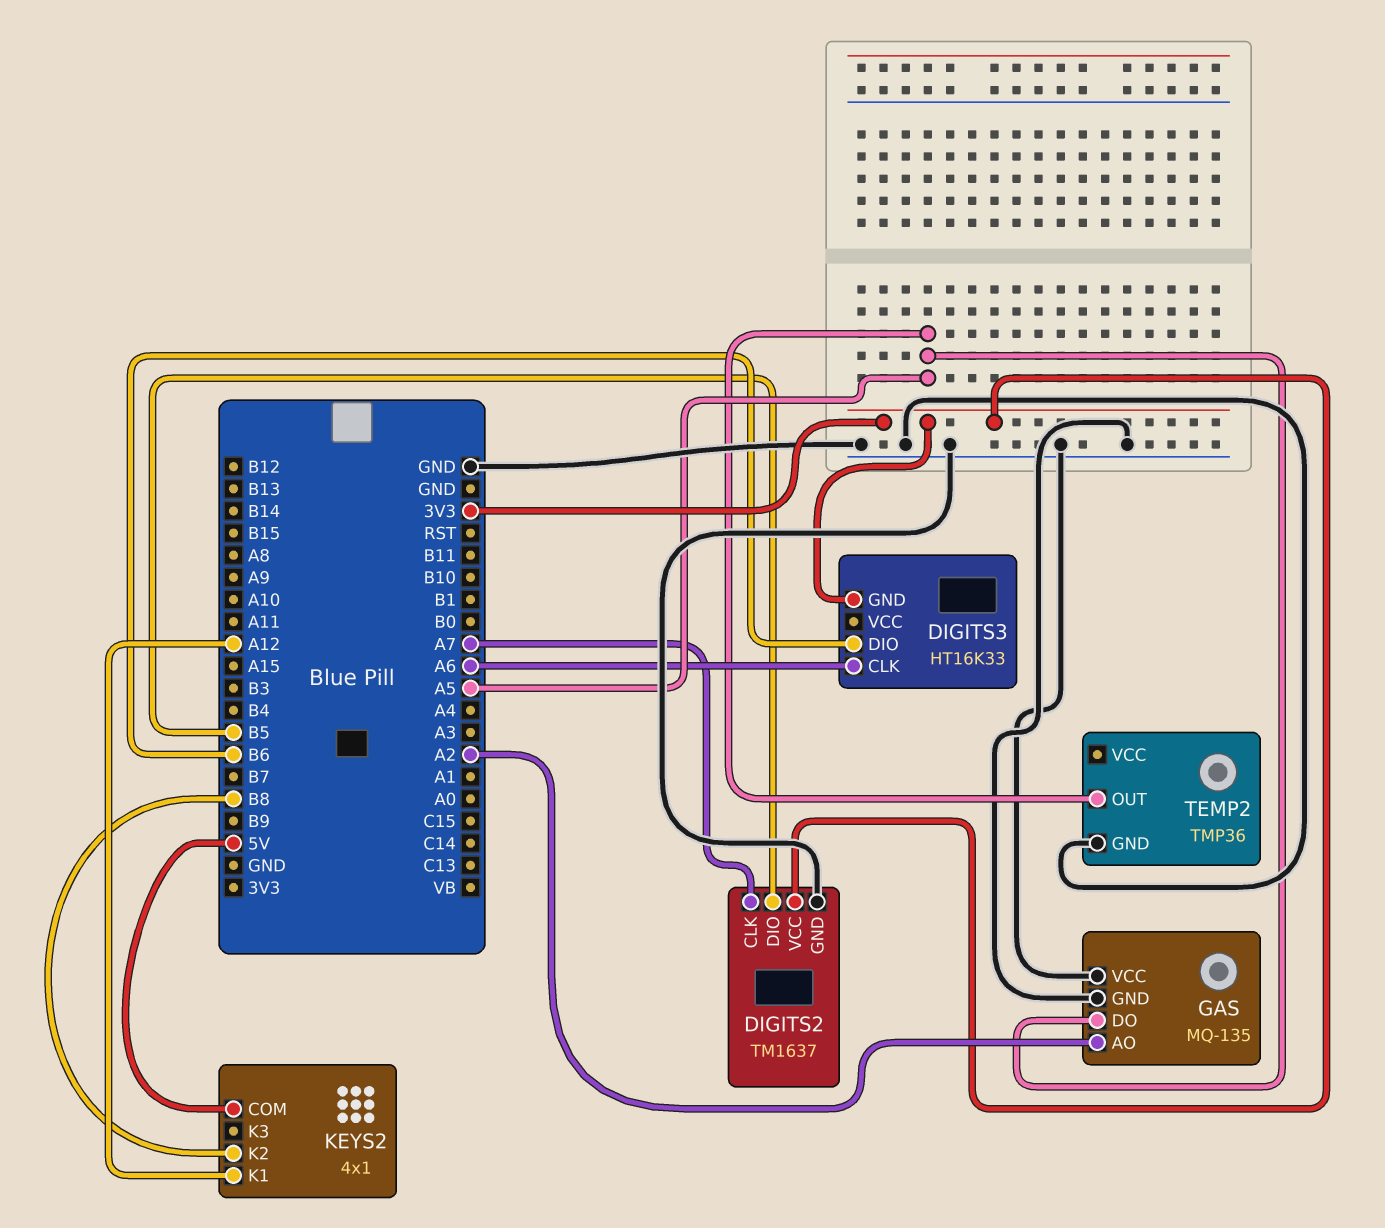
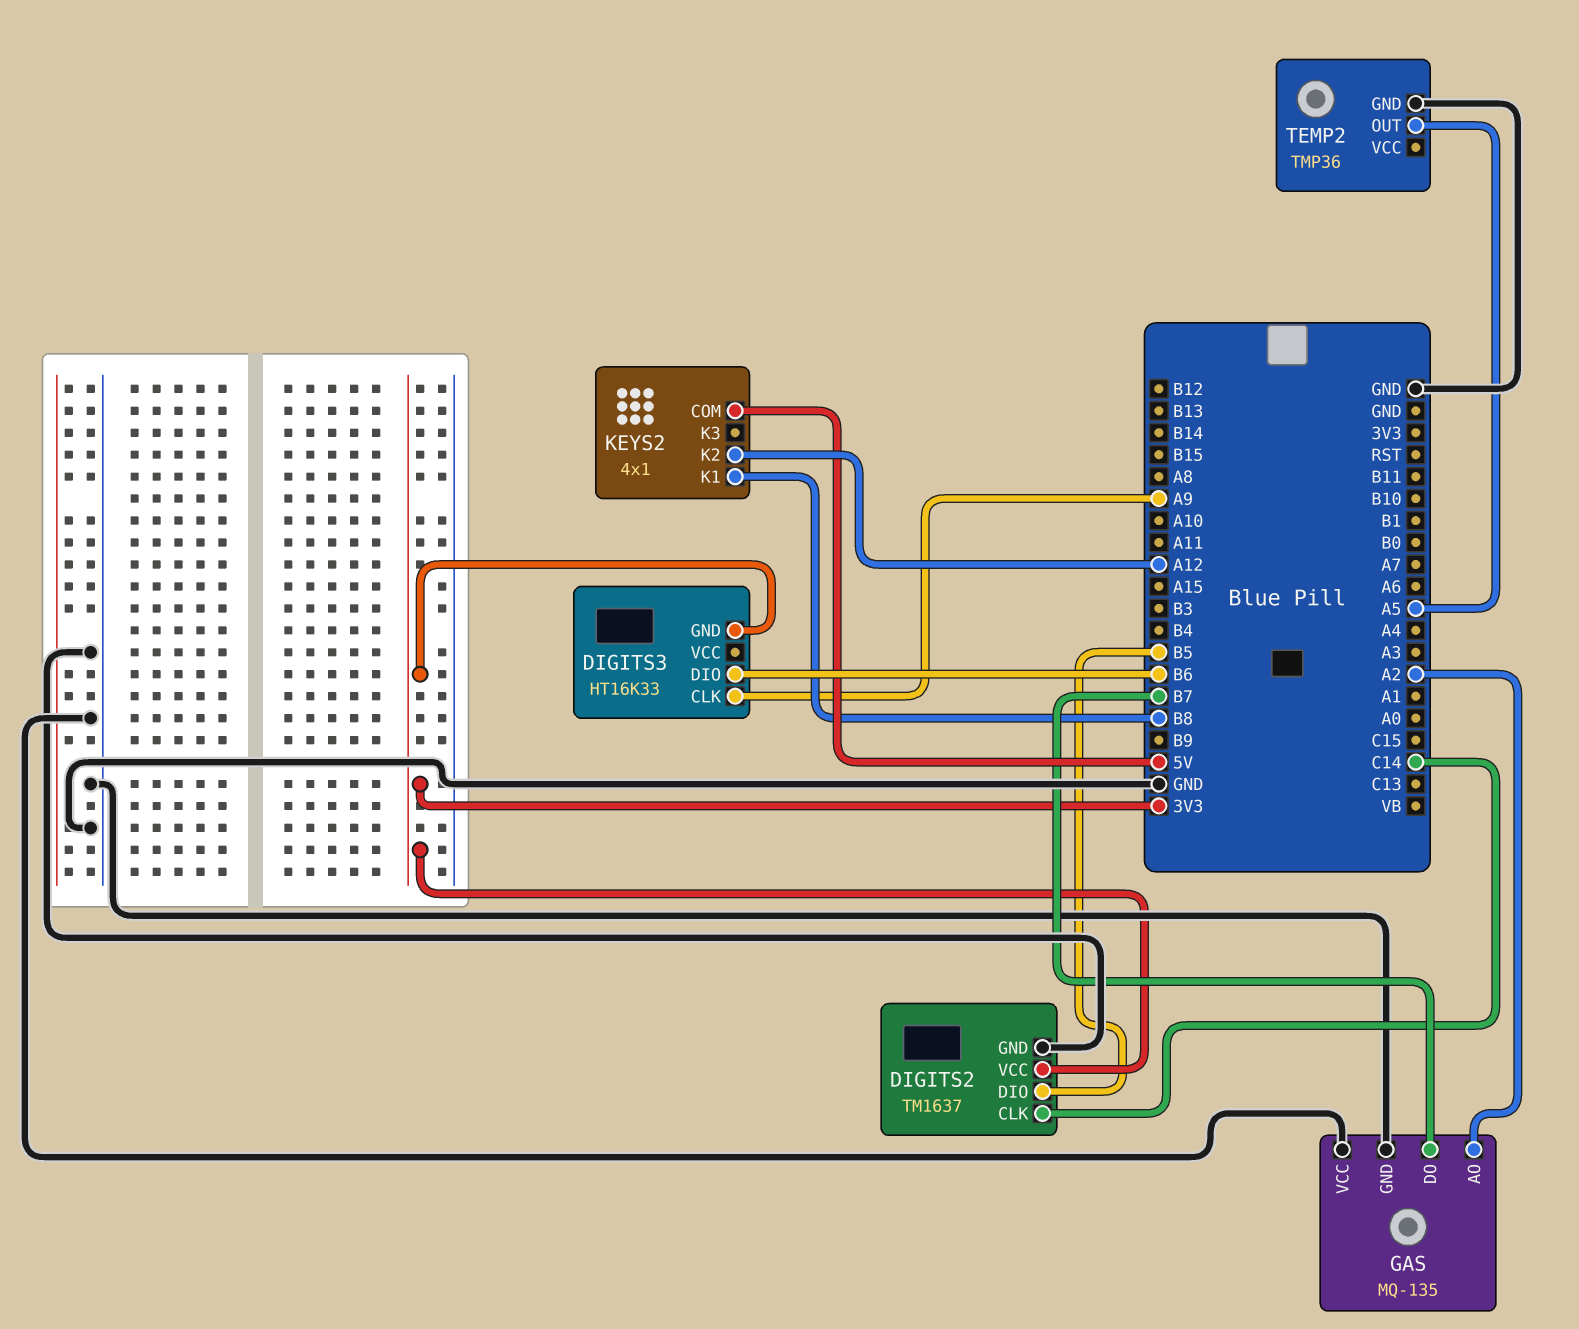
DIGITS2 pin CLK: A7 -> C14
DIGITS3 pin CLK: A6 -> A9
GAS pin DO: A5 -> B7
KEYS2 pin K1: A12 -> B8
KEYS2 pin K2: B8 -> A12

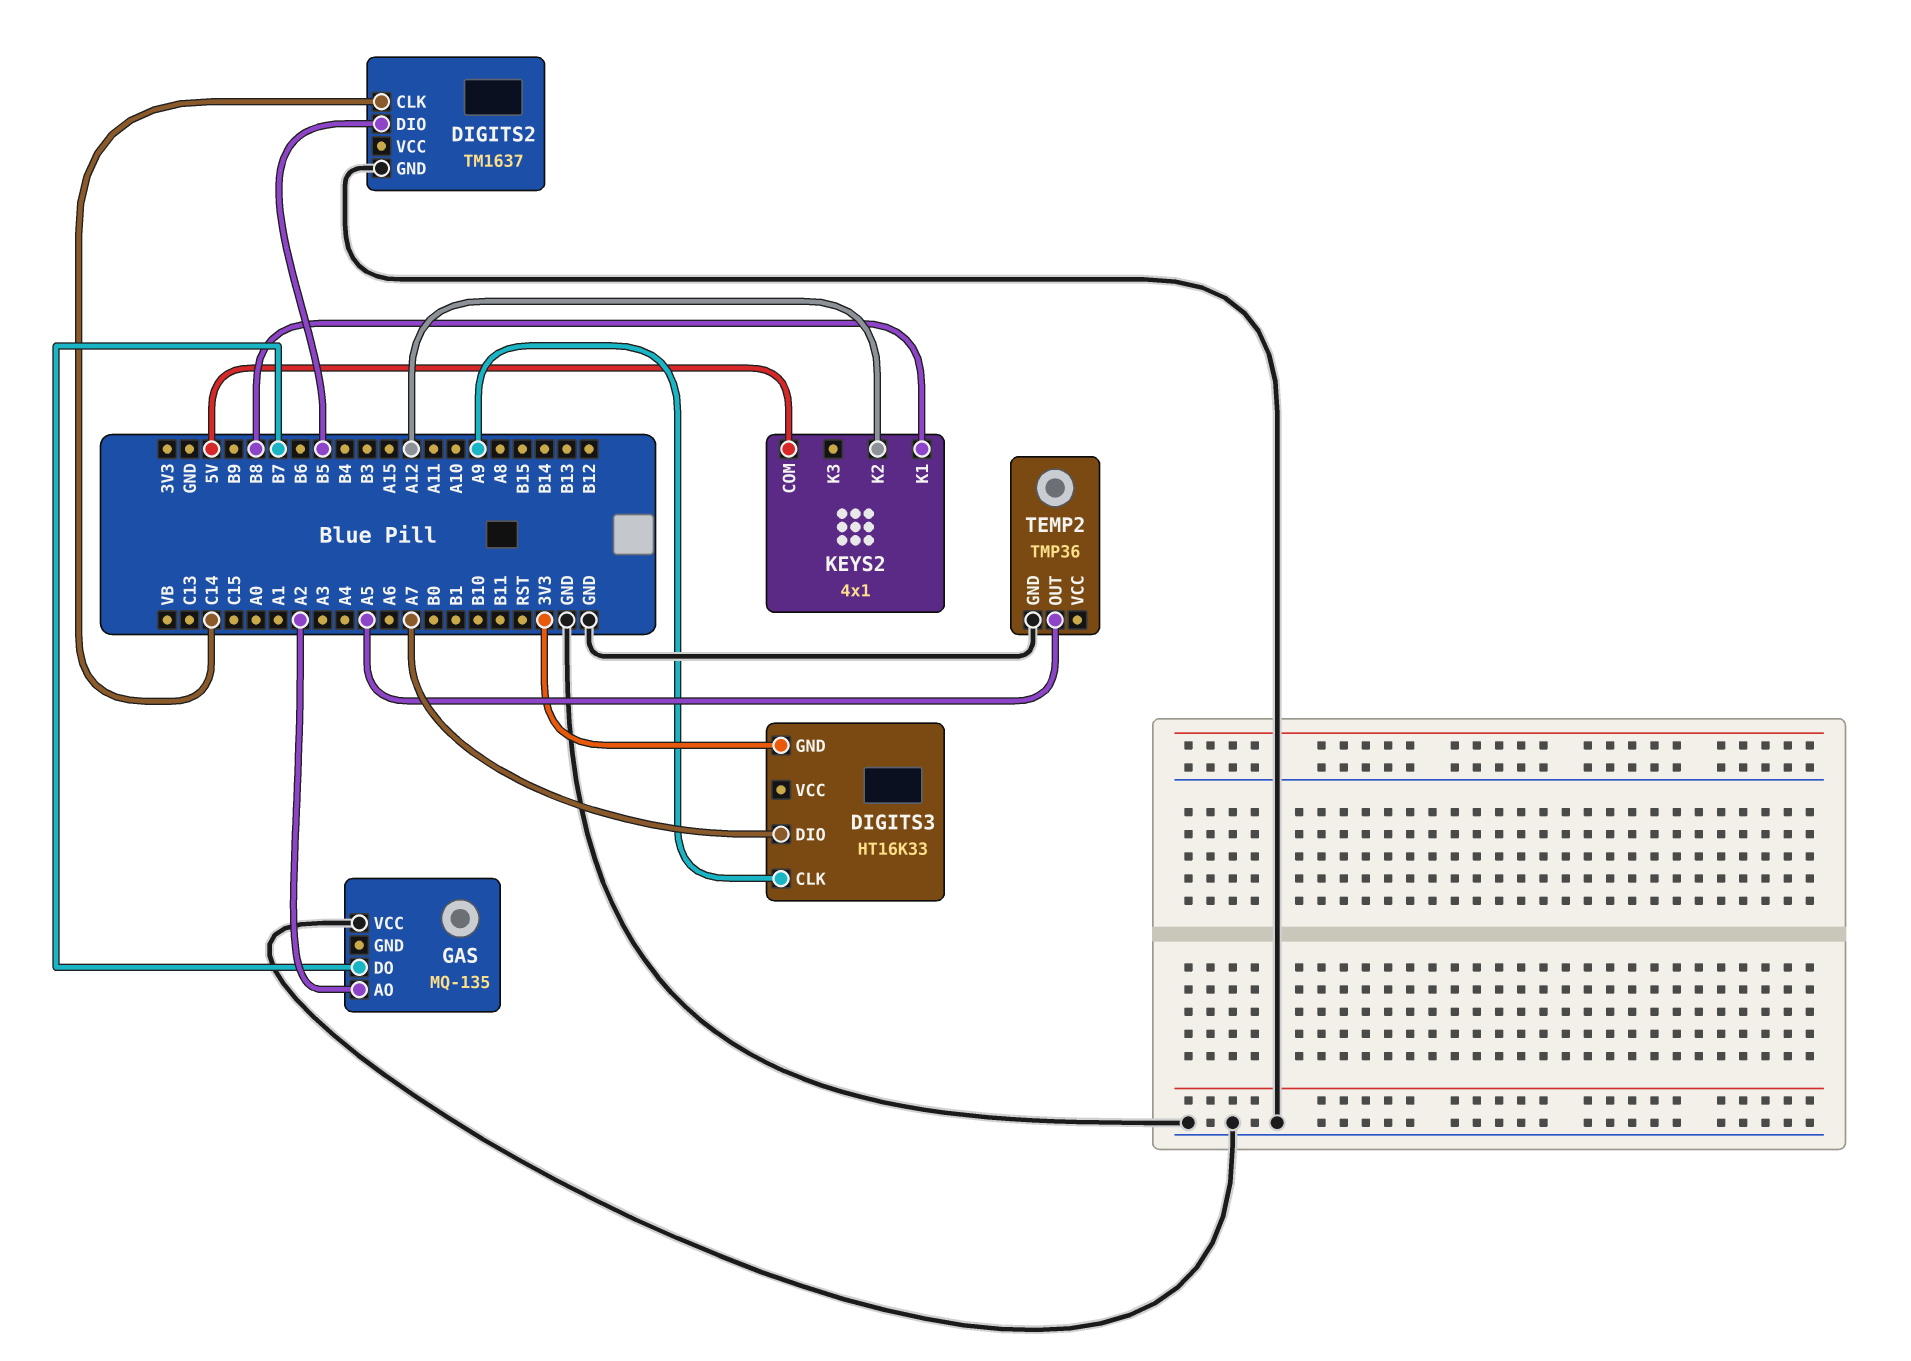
DIGITS2 pin VCC: 3V3 -> none
DIGITS3 pin DIO: B6 -> A7
GAS pin GND: GND -> none

